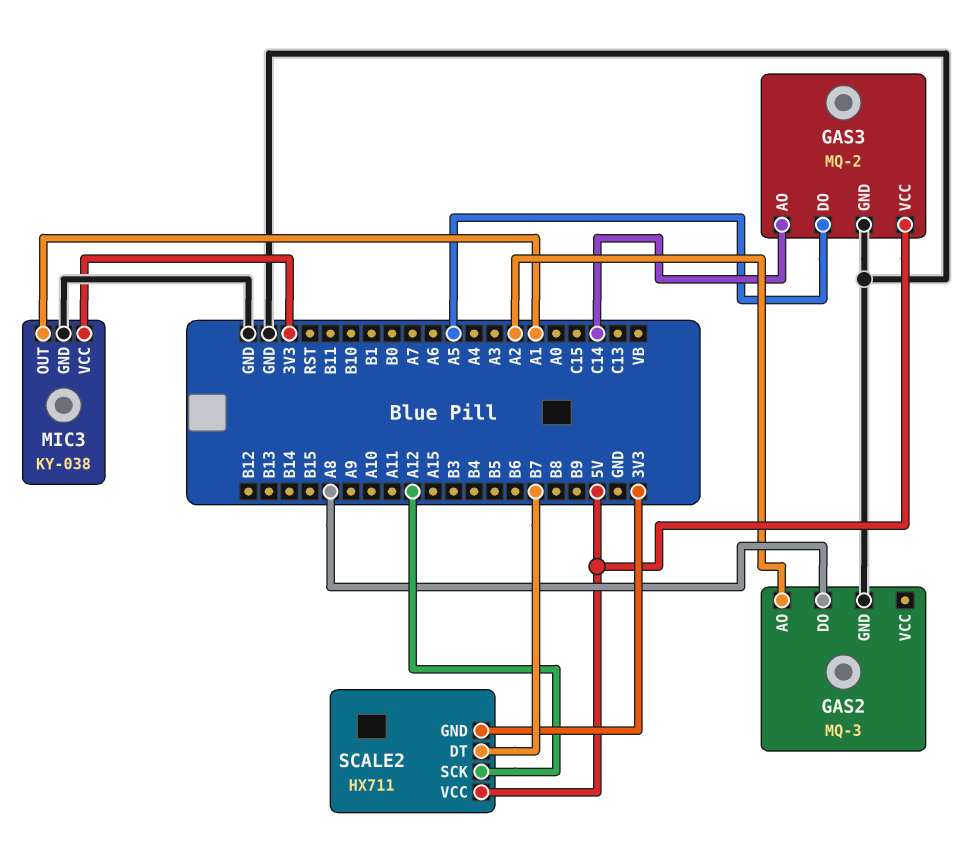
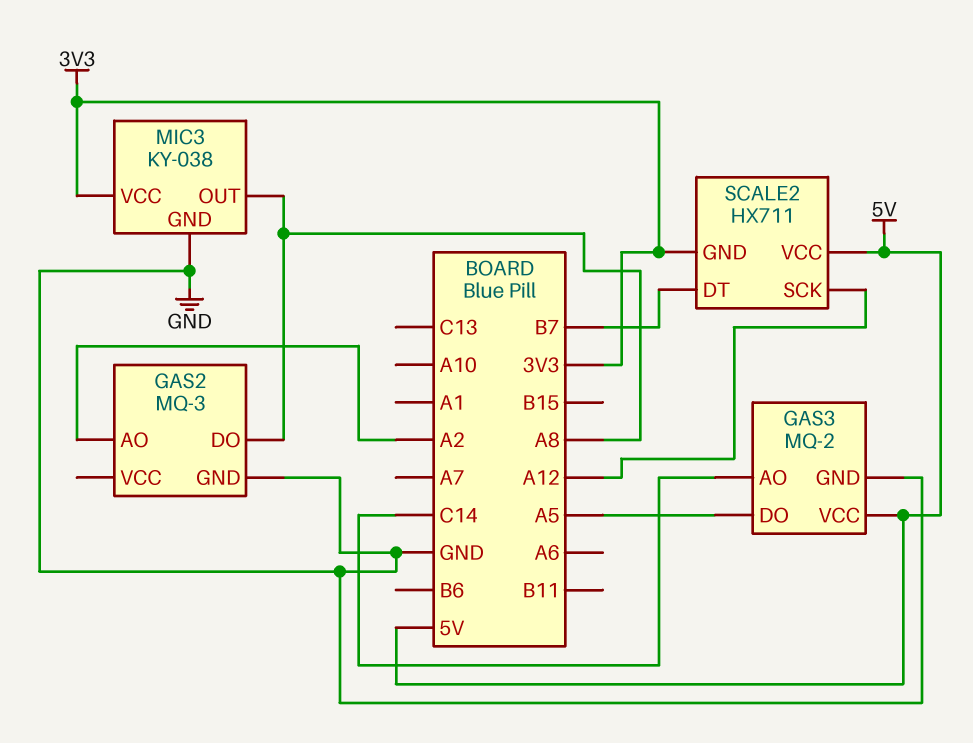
MIC3 pin OUT: A1 -> A8

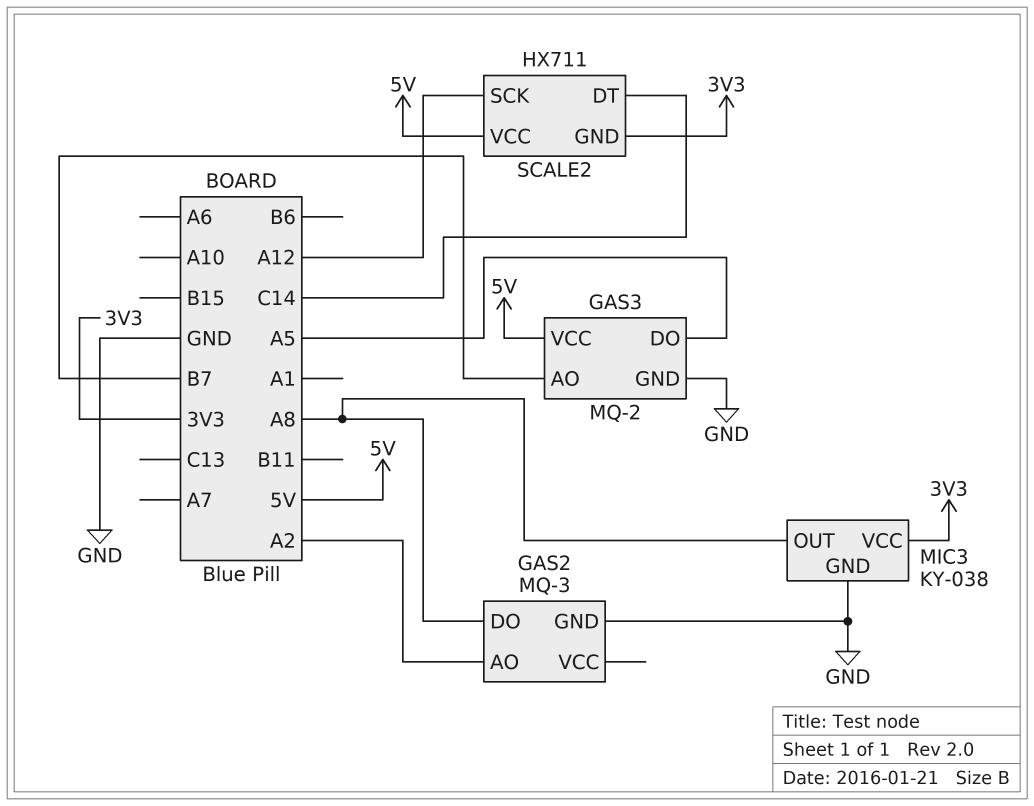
GAS3 pin AO: C14 -> B7
SCALE2 pin DT: B7 -> C14

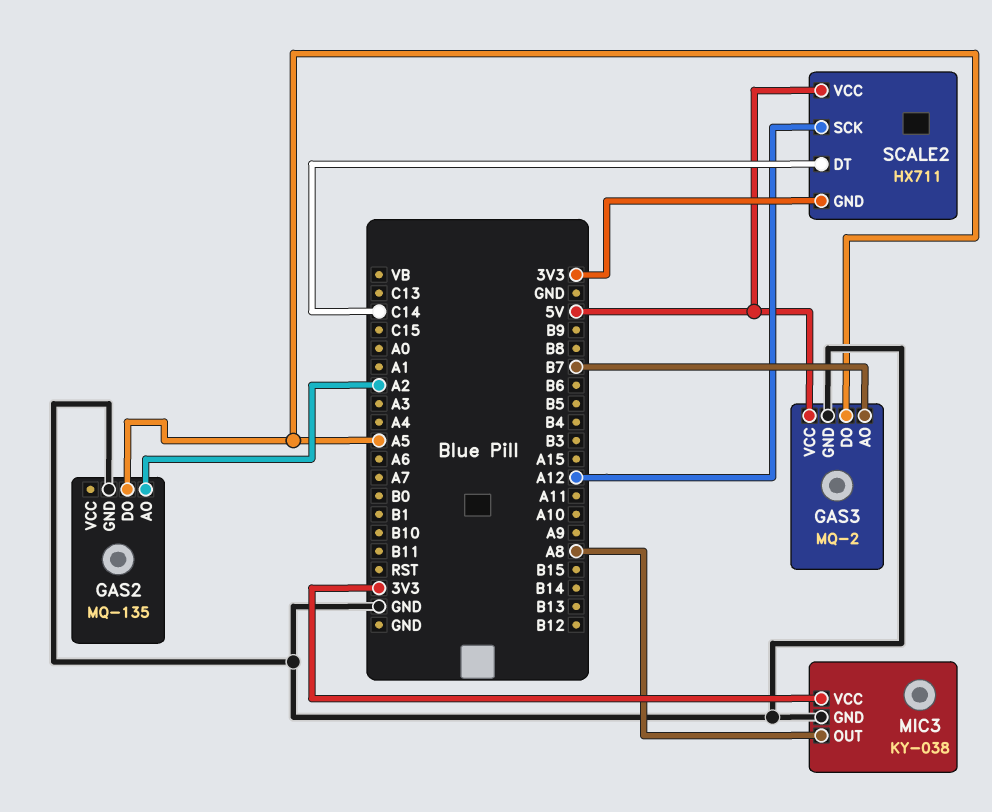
GAS2: MQ-3 -> MQ-135
GAS2 pin DO: A8 -> A5

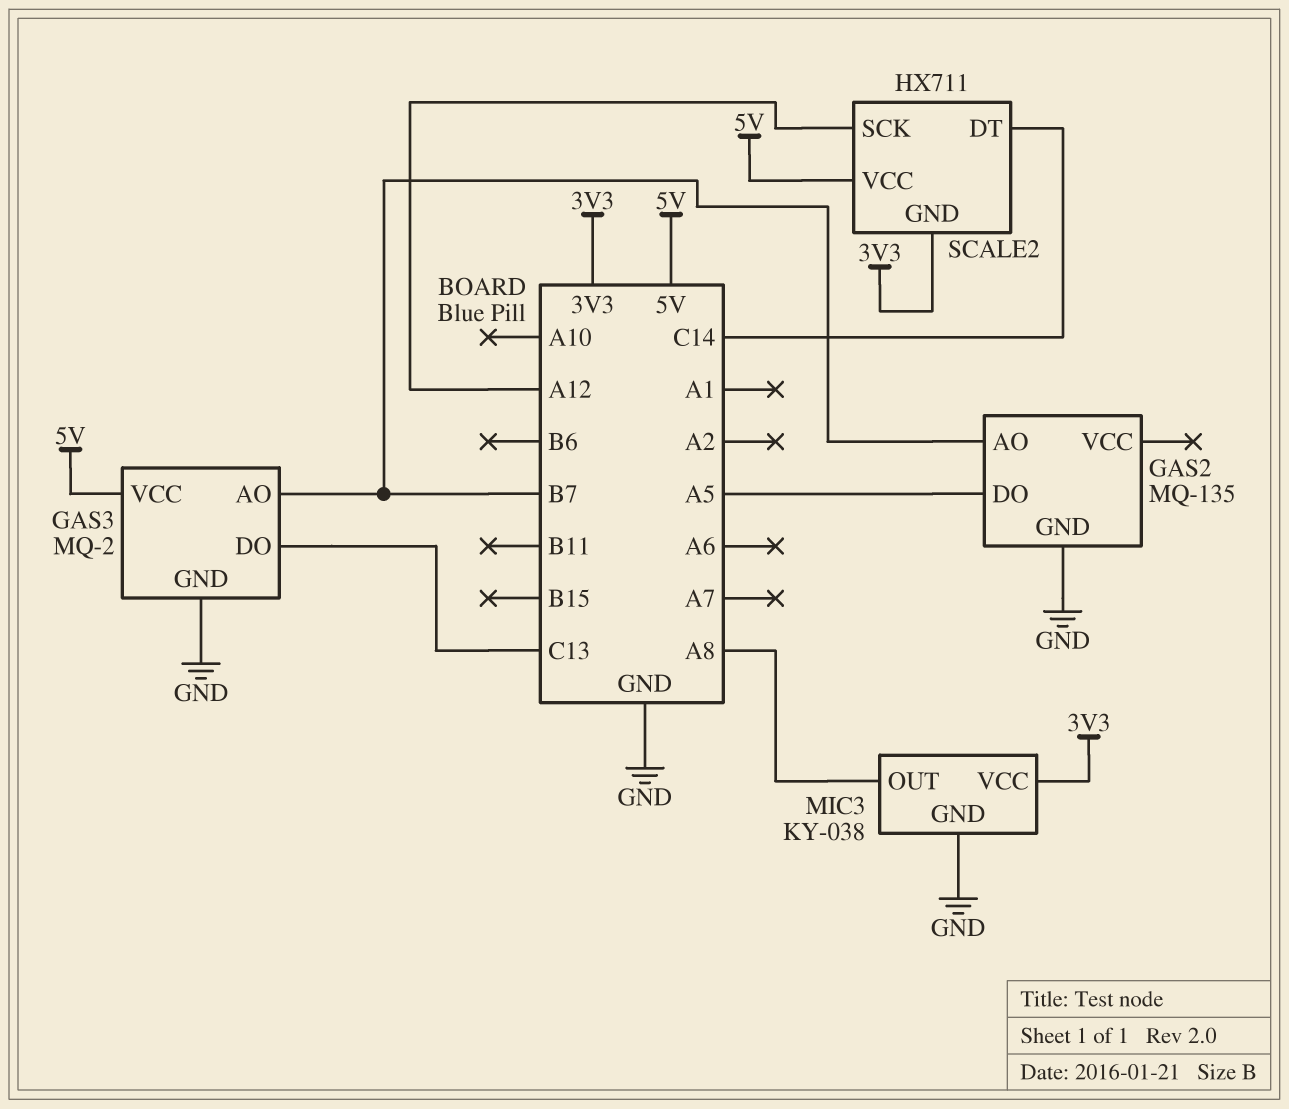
GAS2 pin AO: A2 -> B7
GAS3 pin DO: A5 -> C13

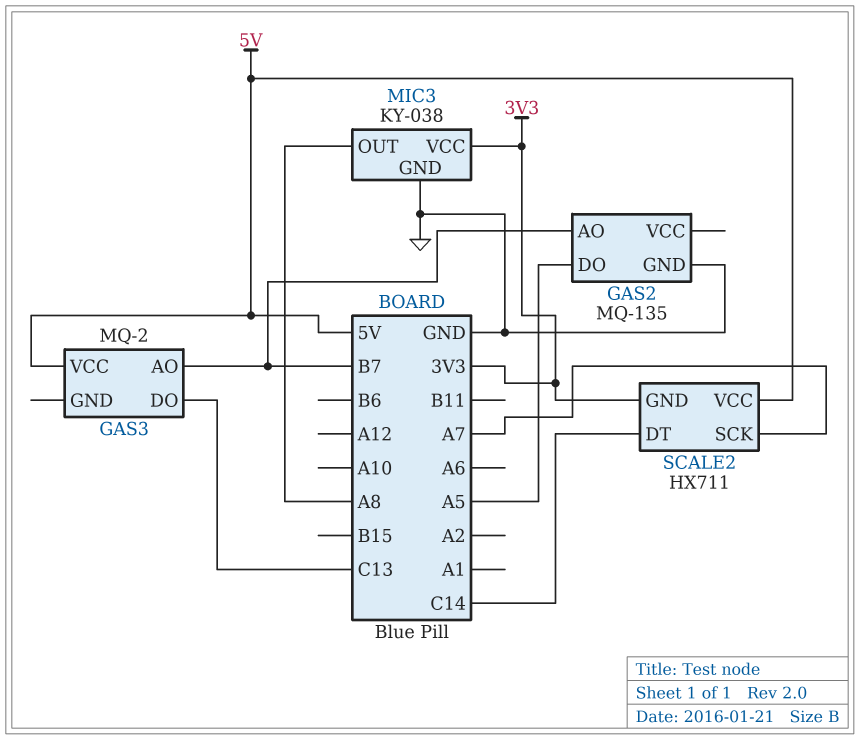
GAS3 pin GND: GND -> none
SCALE2 pin SCK: A12 -> A7

